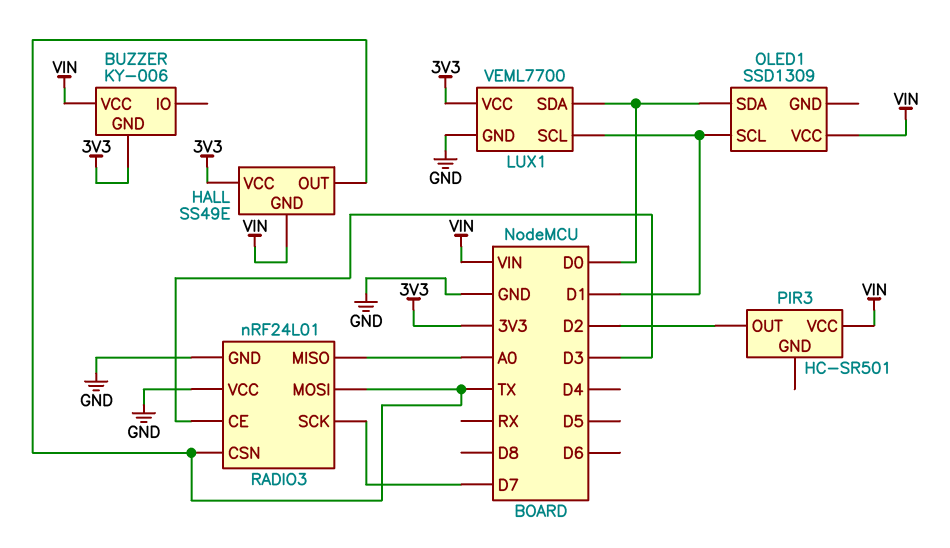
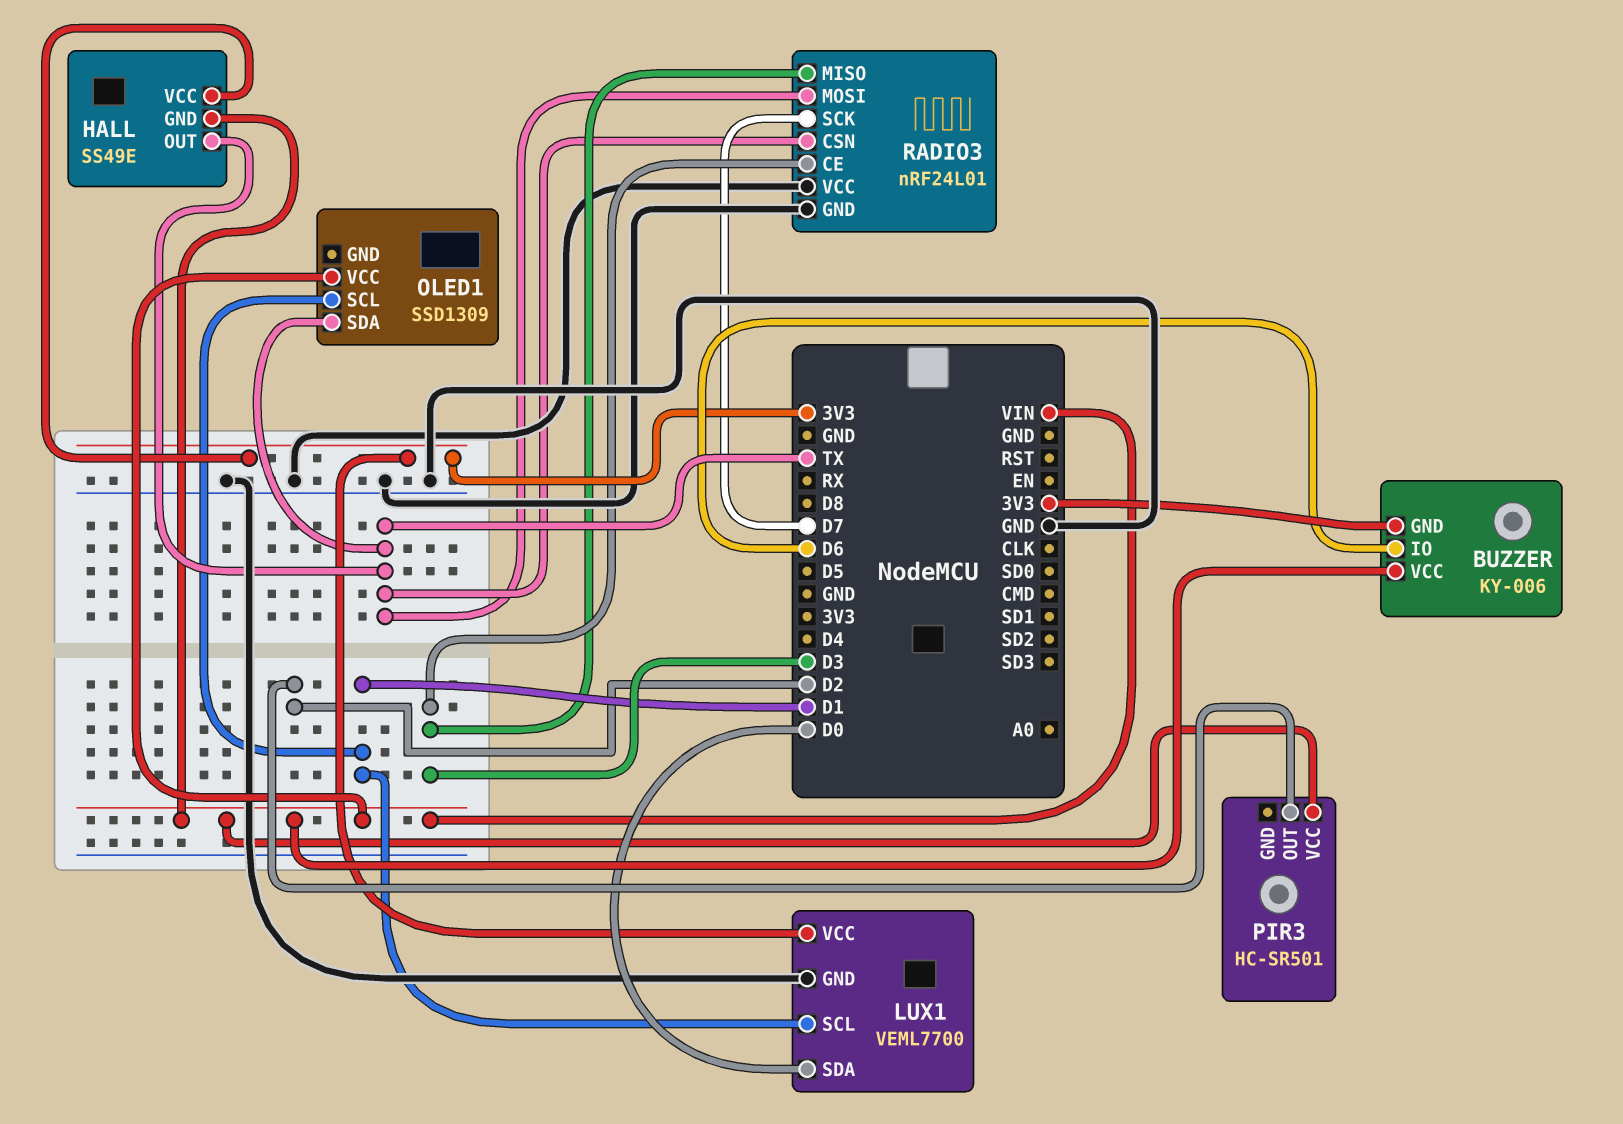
BUZZER pin IO: none -> D6
OLED1 pin SDA: D0 -> TX
RADIO3 pin MISO: A0 -> D3

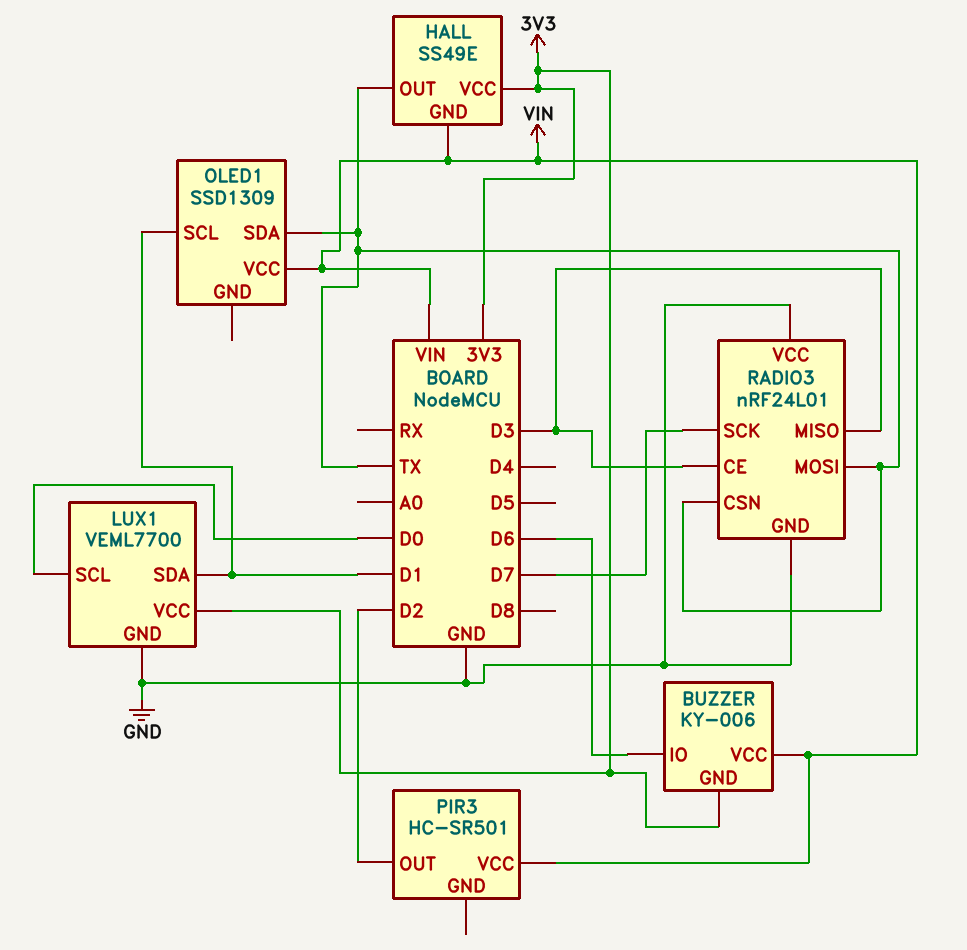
LUX1 pin SCL: D1 -> D0
LUX1 pin SDA: D0 -> D1

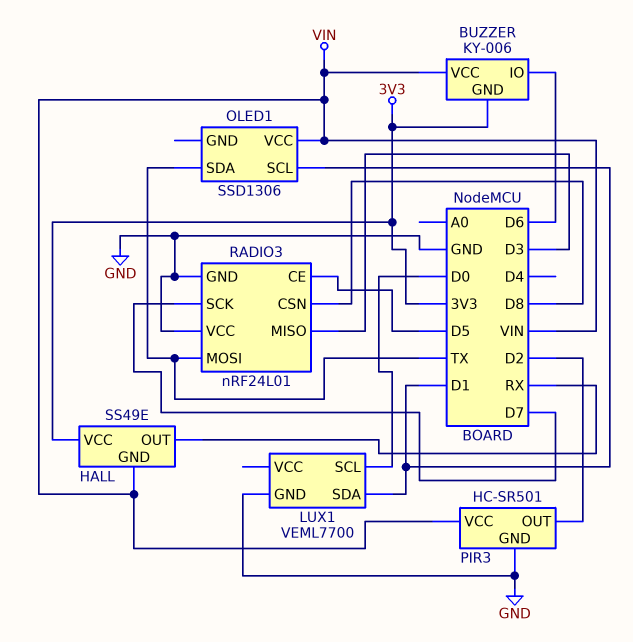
HALL pin OUT: TX -> RX
LUX1 pin VCC: 3V3 -> none
OLED1: SSD1309 -> SSD1306
PIR3 pin GND: none -> GND
RADIO3 pin CE: D3 -> D5
RADIO3 pin CSN: TX -> D8

